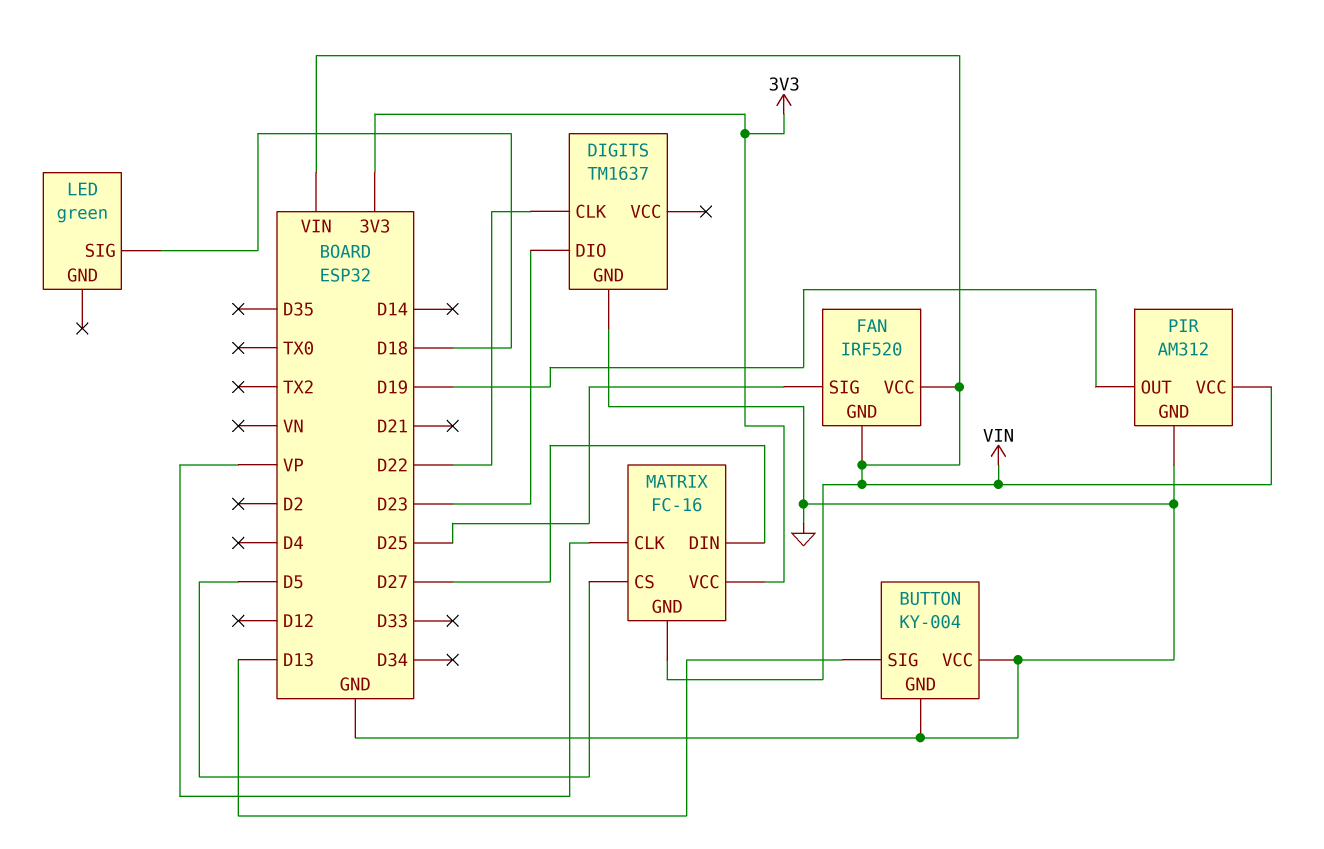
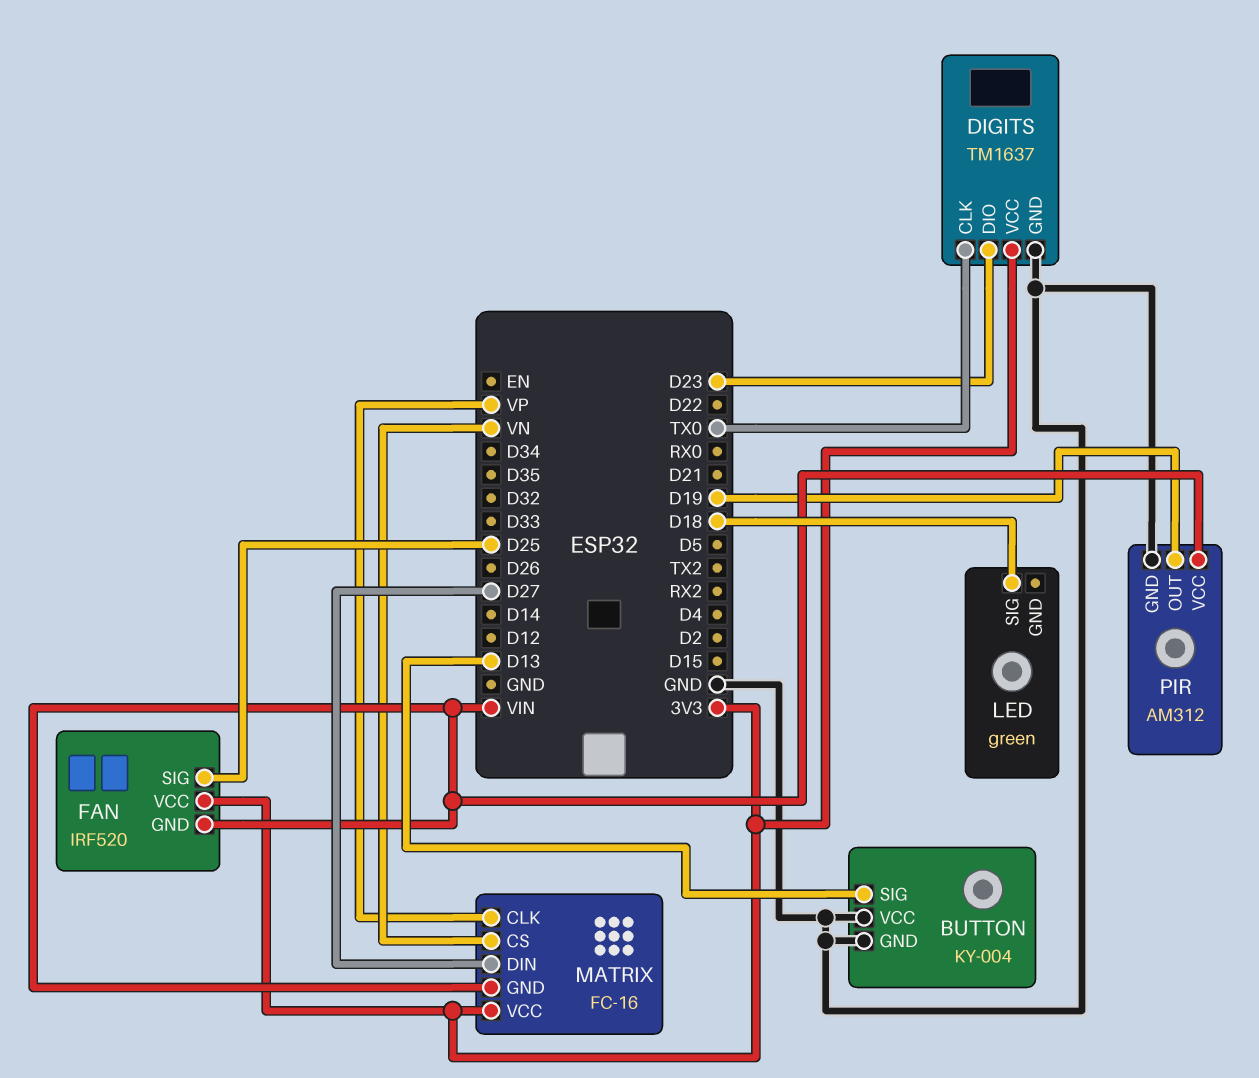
DIGITS pin CLK: D22 -> TX0
DIGITS pin VCC: none -> 3V3
FAN pin VCC: VIN -> 3V3
MATRIX pin CS: D5 -> VN

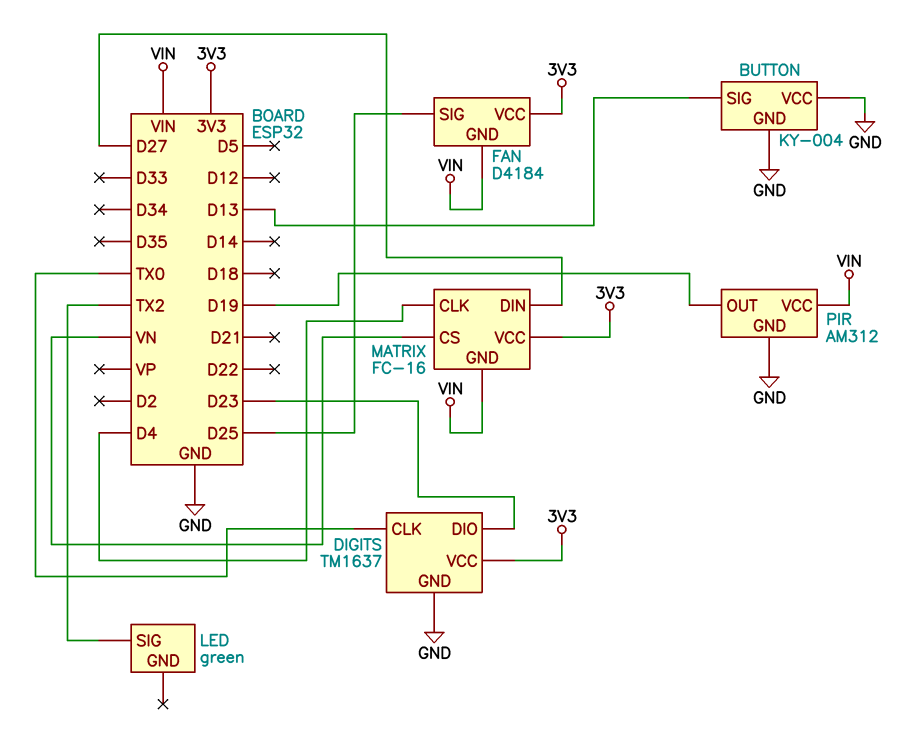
FAN: IRF520 -> D4184
LED pin SIG: D18 -> TX2
MATRIX pin CLK: VP -> D4

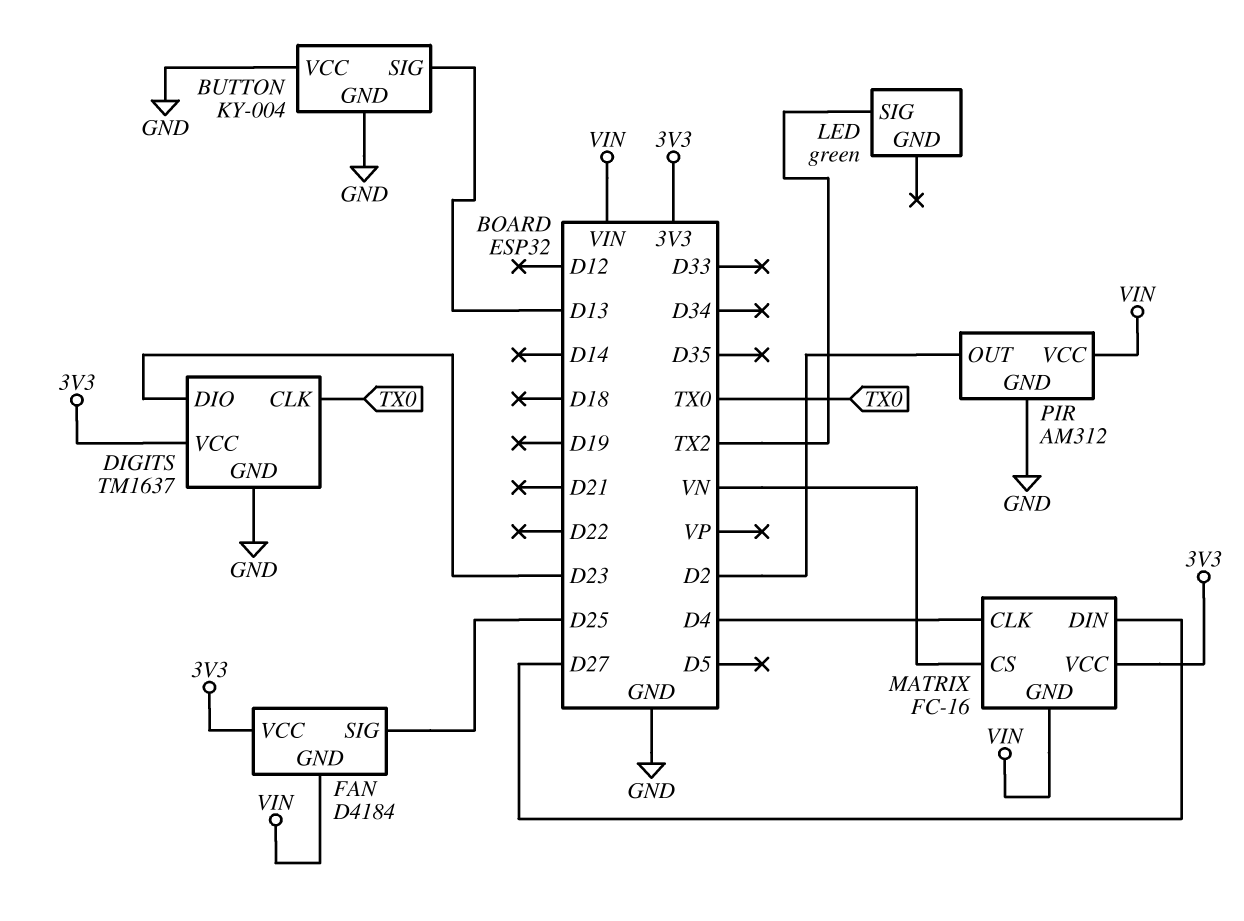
PIR pin OUT: D19 -> D2

